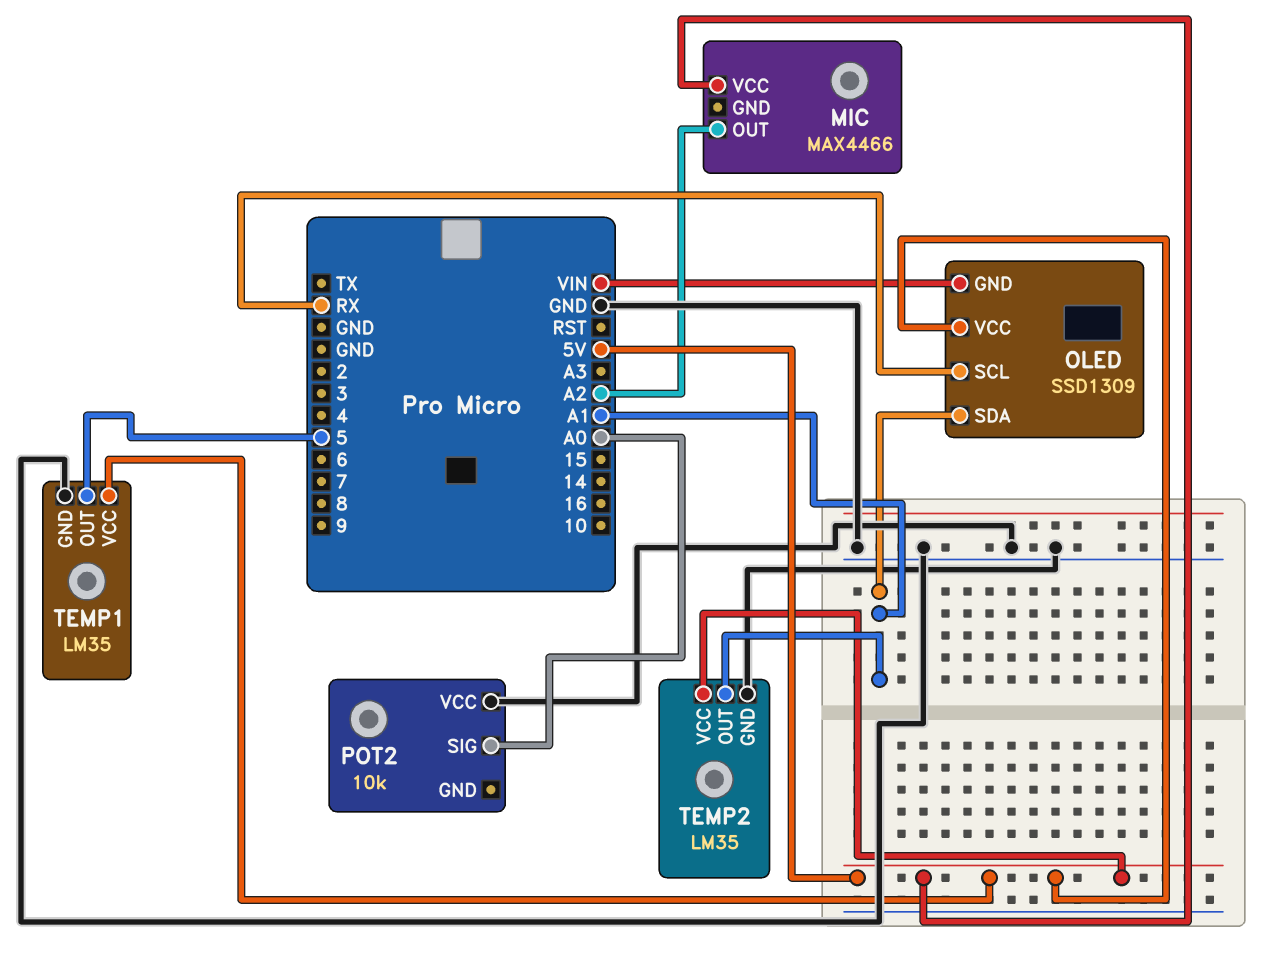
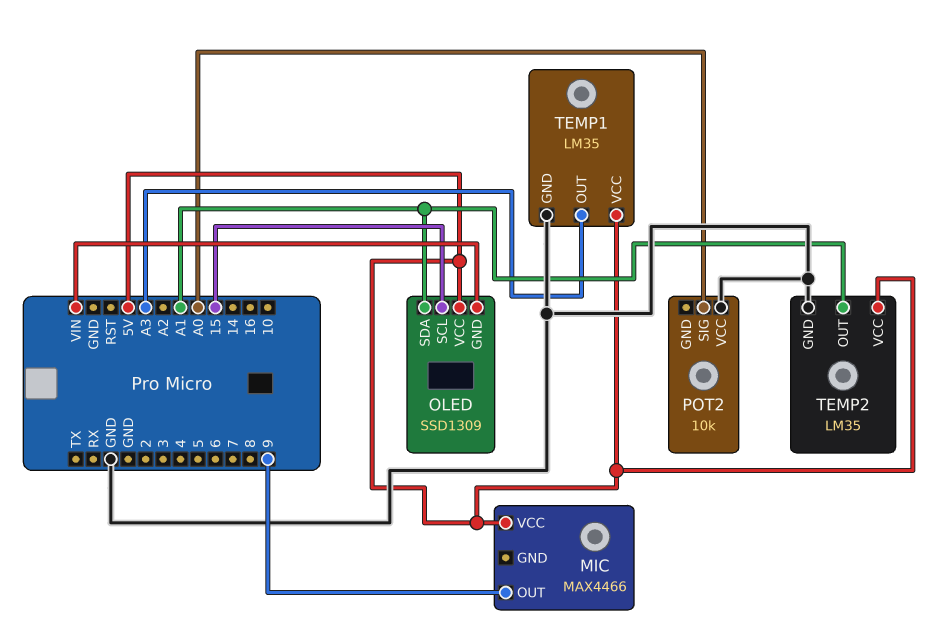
MIC pin OUT: A2 -> 9
OLED pin SCL: RX -> 15
TEMP1 pin OUT: 5 -> A3

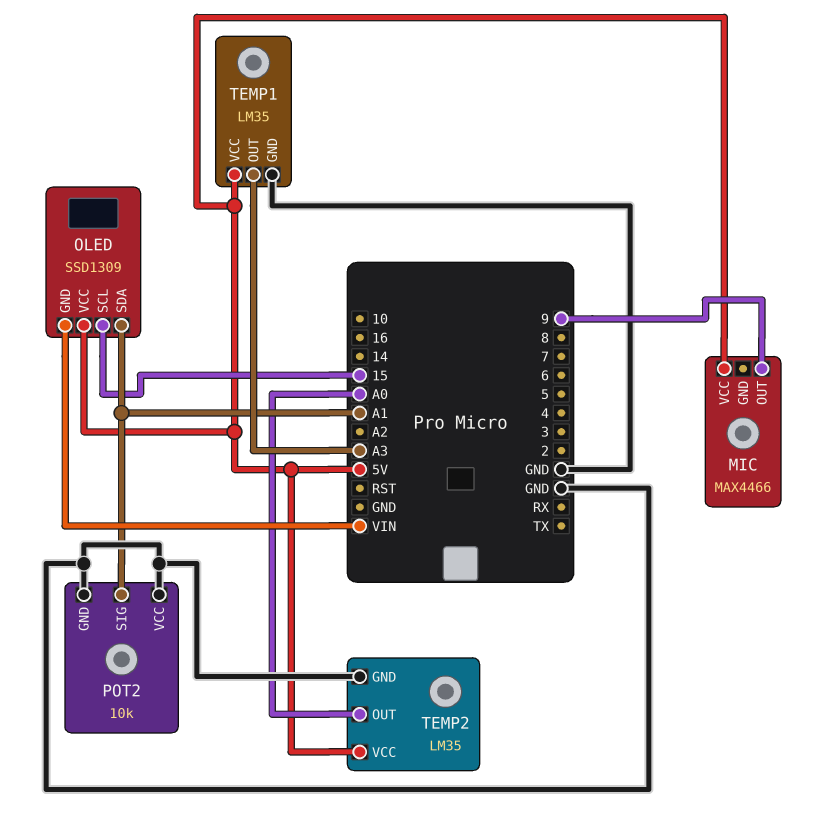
POT2 pin GND: none -> GND
POT2 pin SIG: A0 -> A1
TEMP2 pin OUT: A1 -> A0

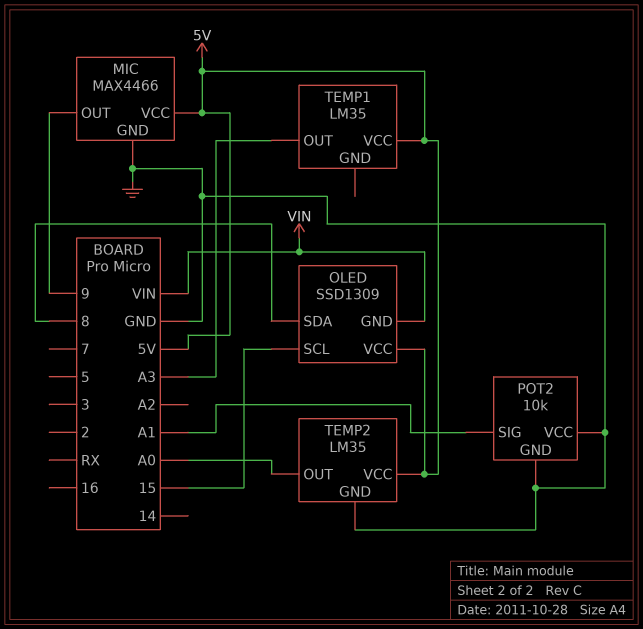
MIC pin GND: none -> GND
OLED pin SDA: A1 -> 8
TEMP1 pin GND: GND -> none

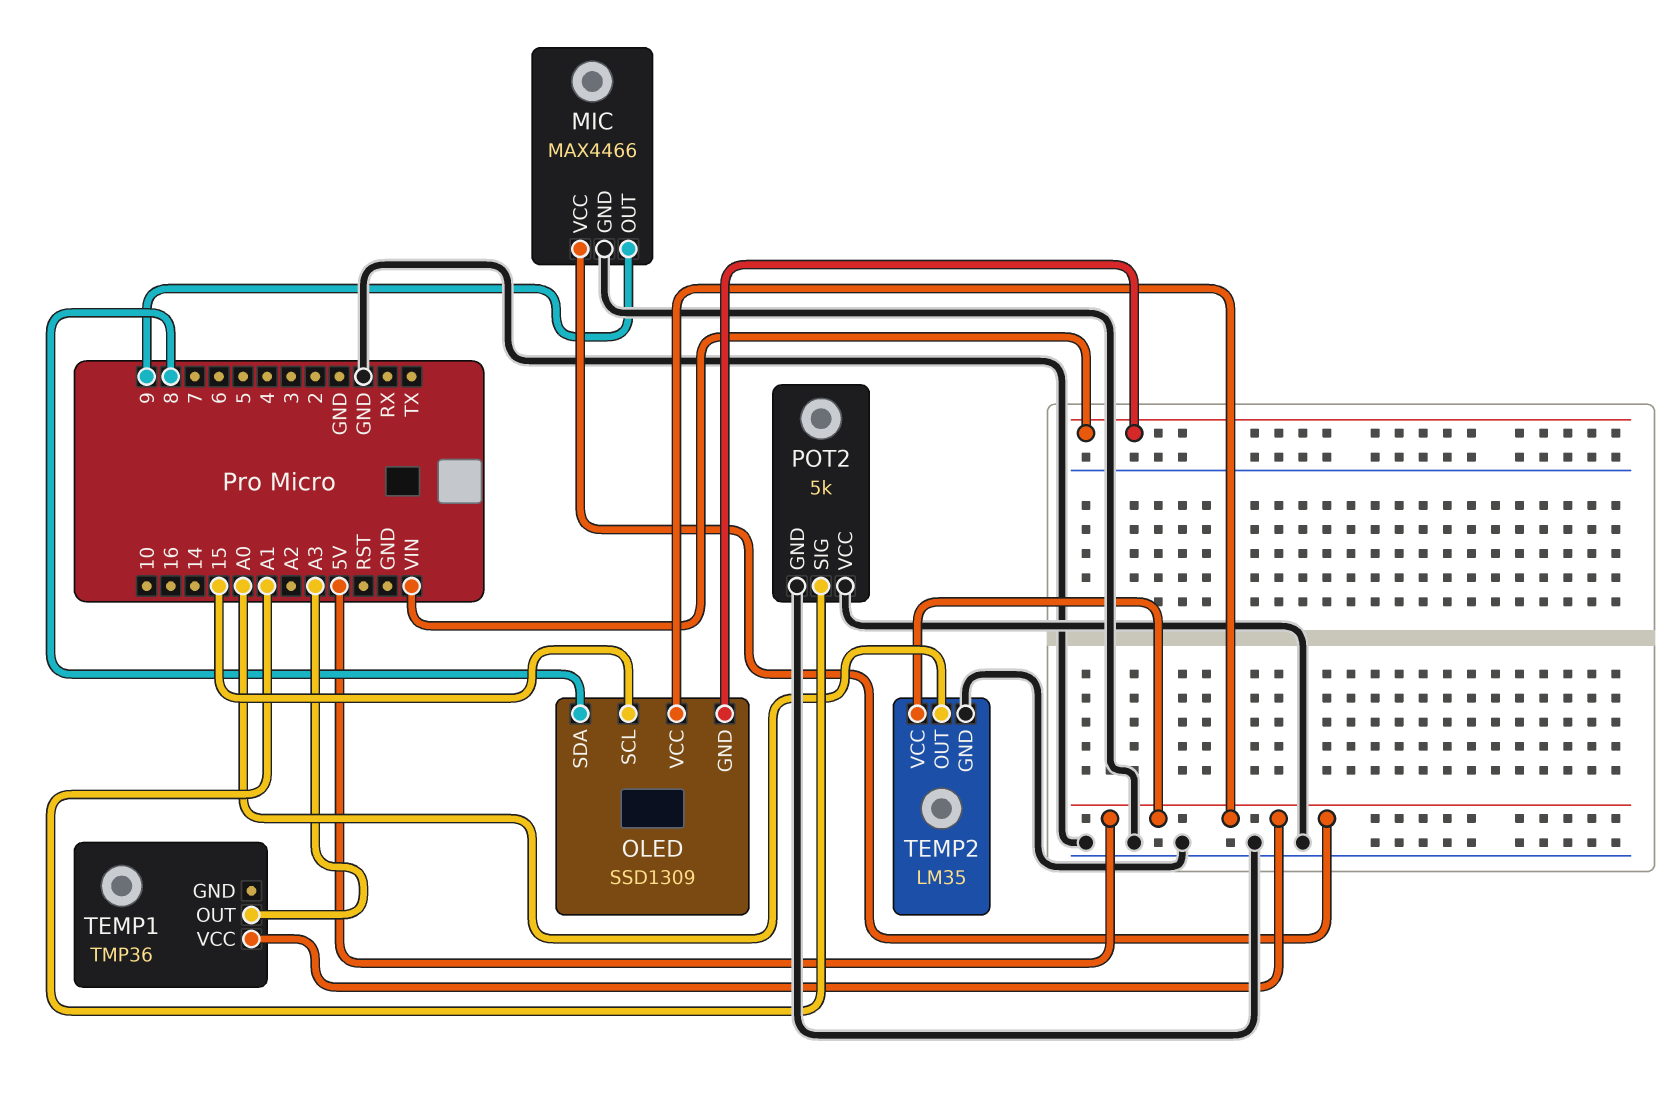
POT2: 10k -> 5k
TEMP1: LM35 -> TMP36

